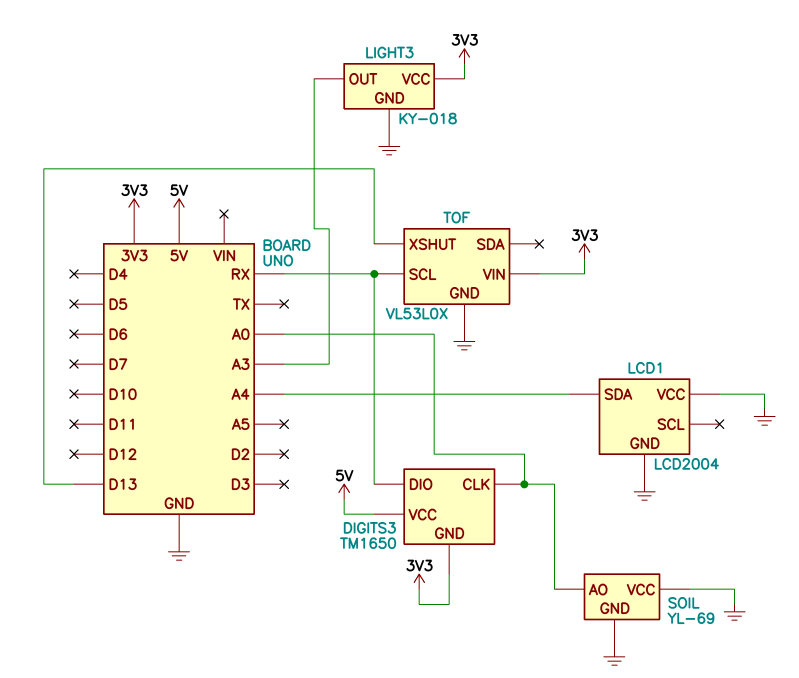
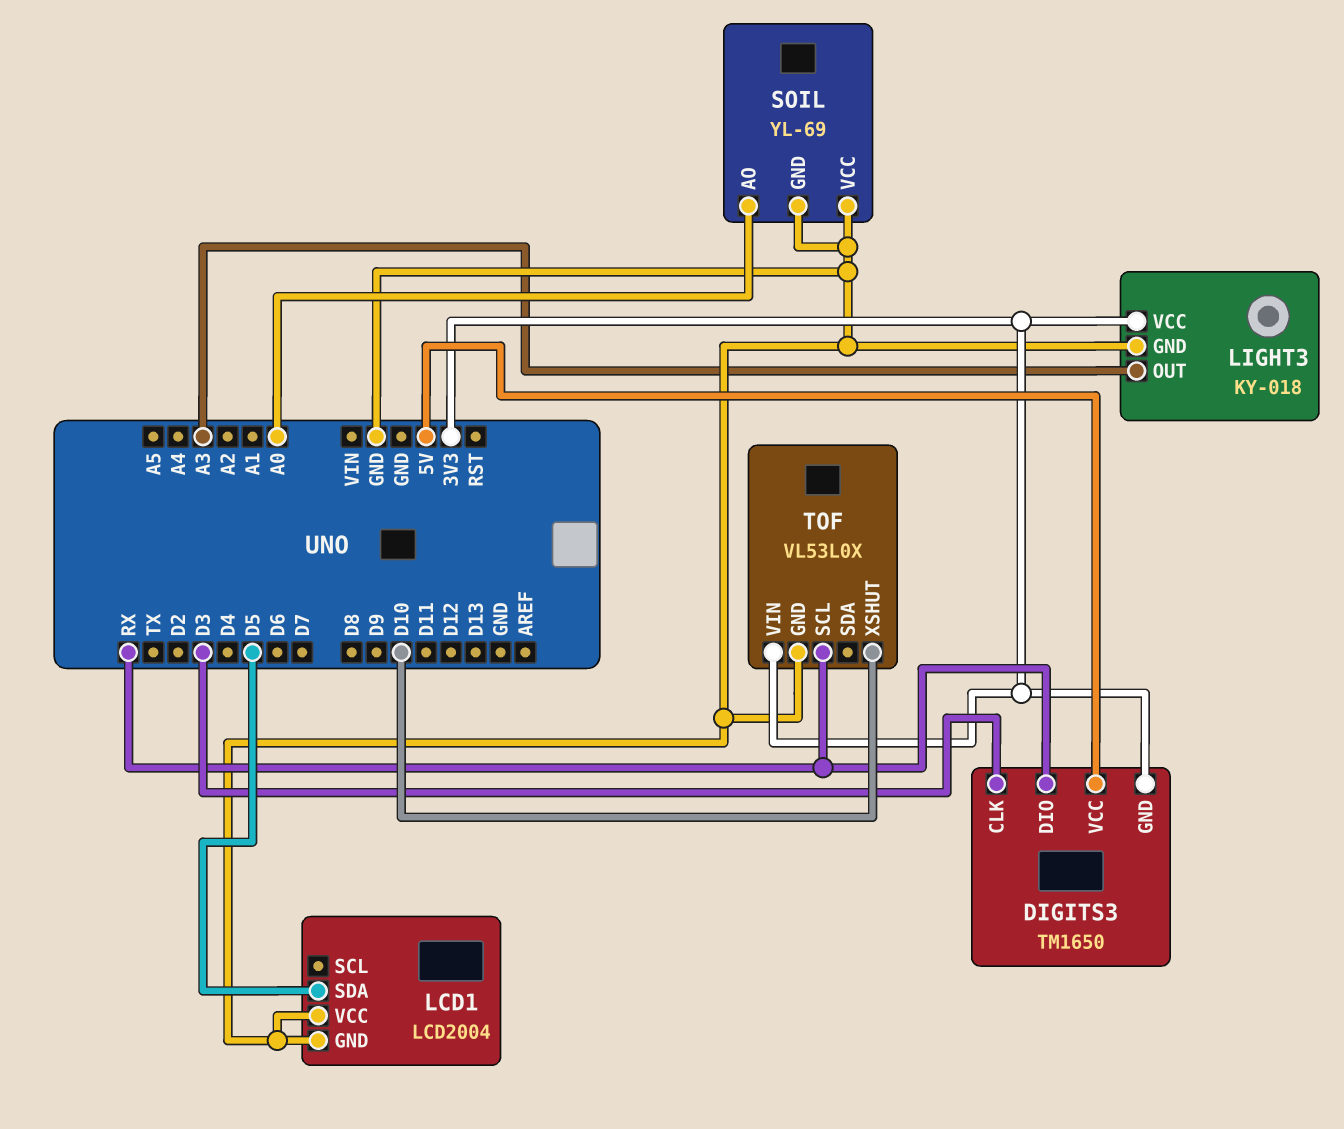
DIGITS3 pin CLK: A0 -> D3
LCD1 pin SDA: A4 -> D5
TOF pin XSHUT: D13 -> D10

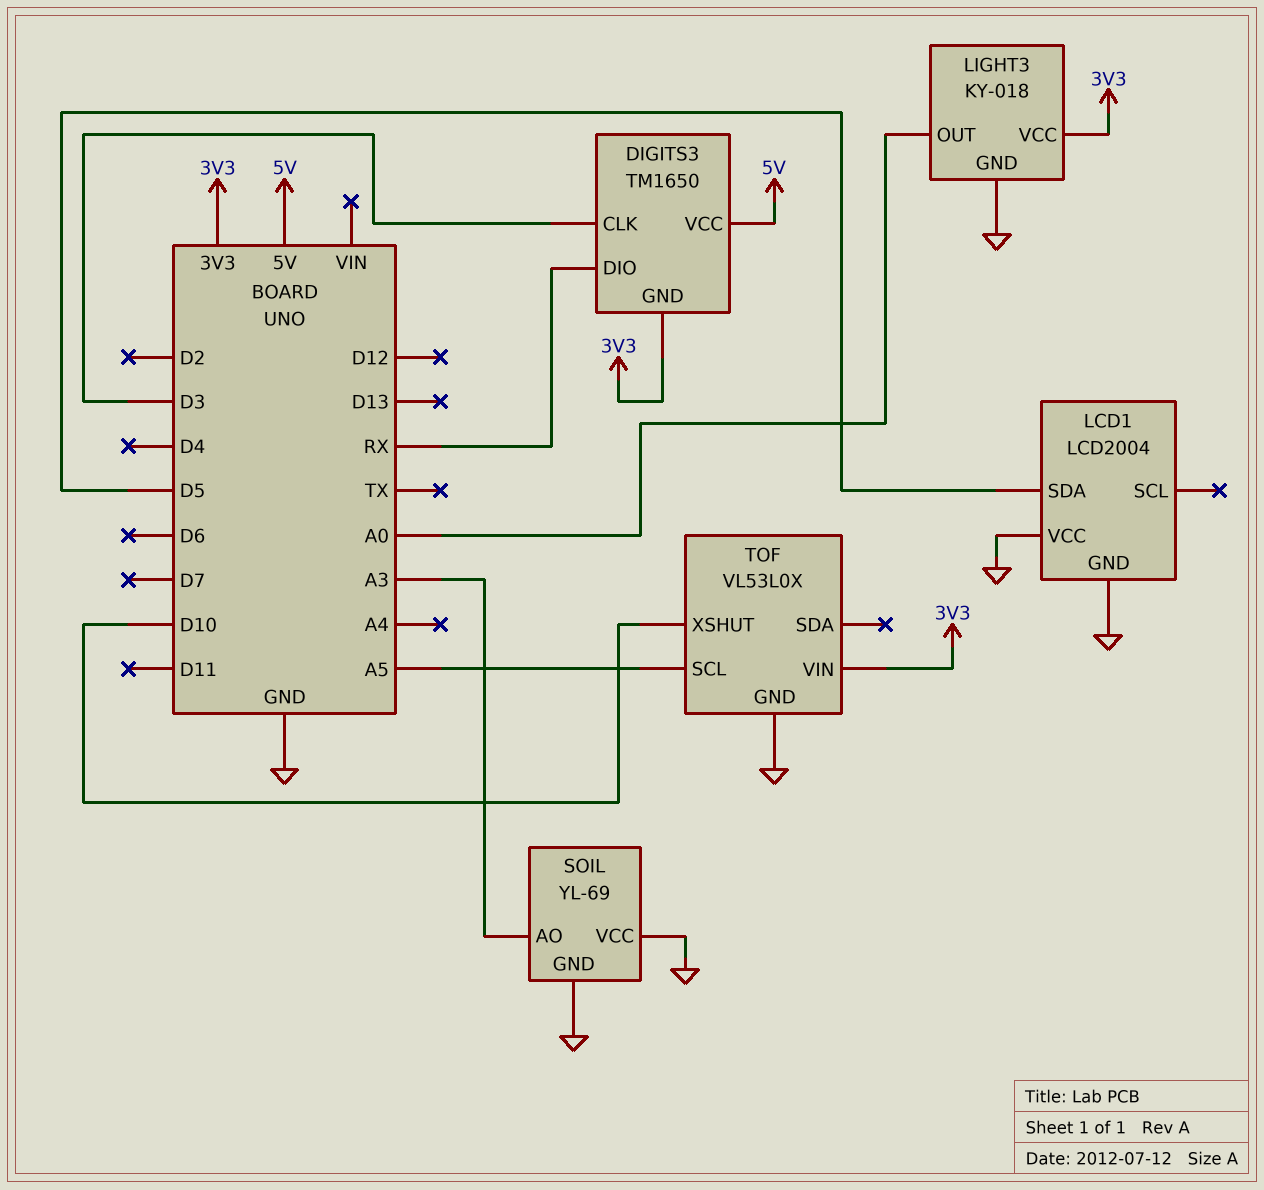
LIGHT3 pin OUT: A3 -> A0
SOIL pin AO: A0 -> A3
TOF pin SCL: RX -> A5

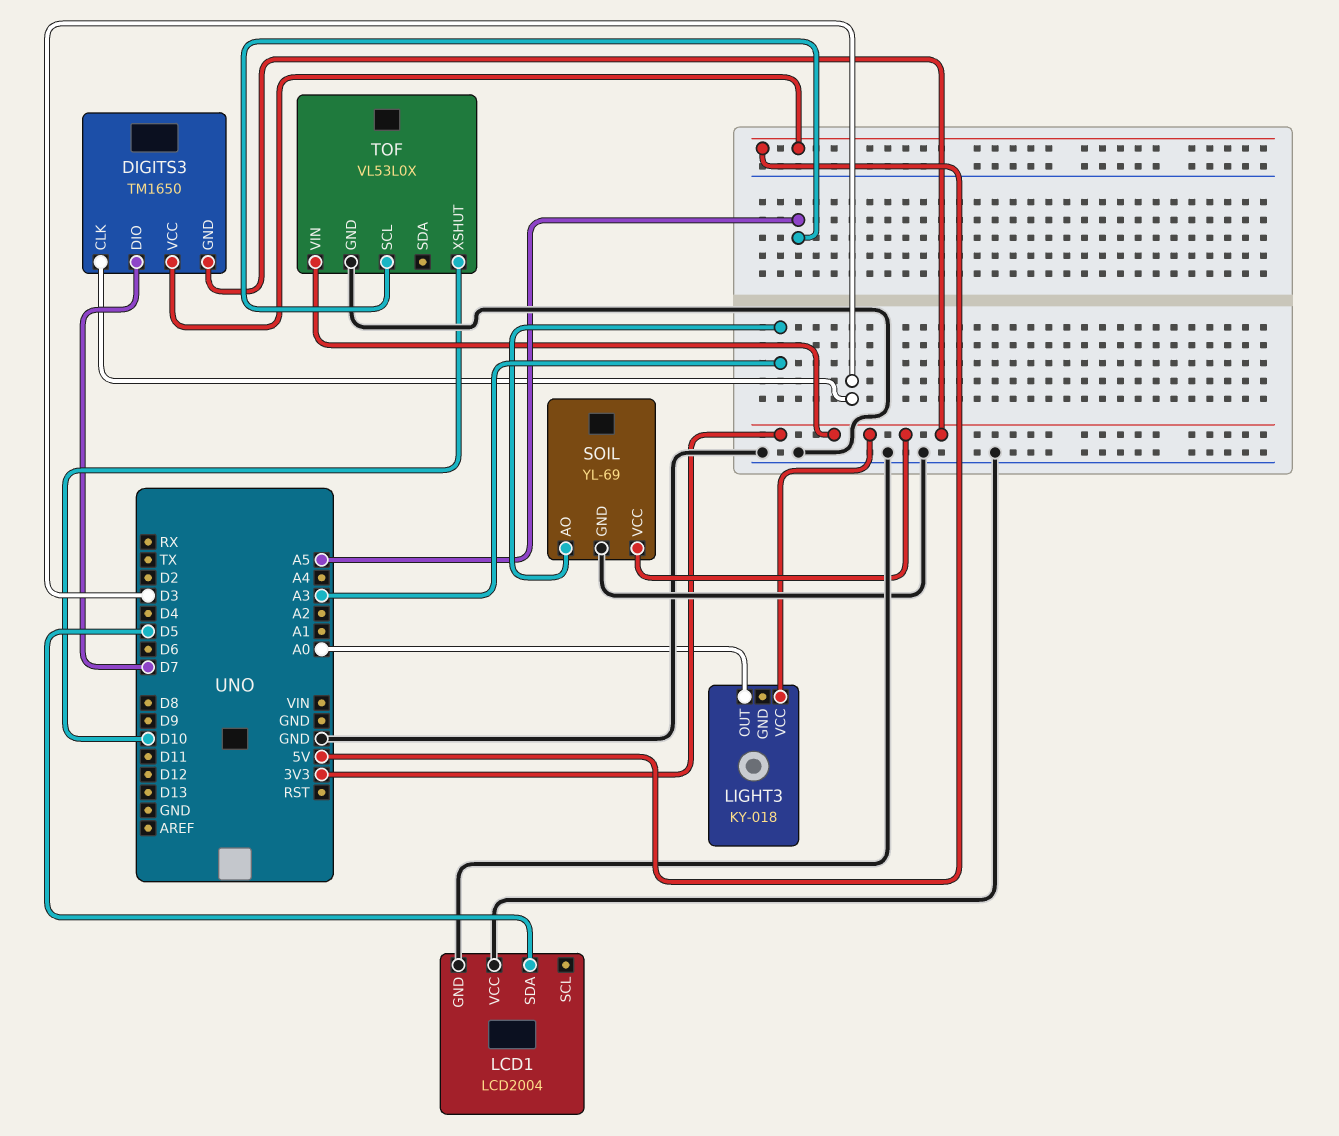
DIGITS3 pin DIO: RX -> D7
LIGHT3 pin GND: GND -> none
SOIL pin VCC: GND -> 3V3

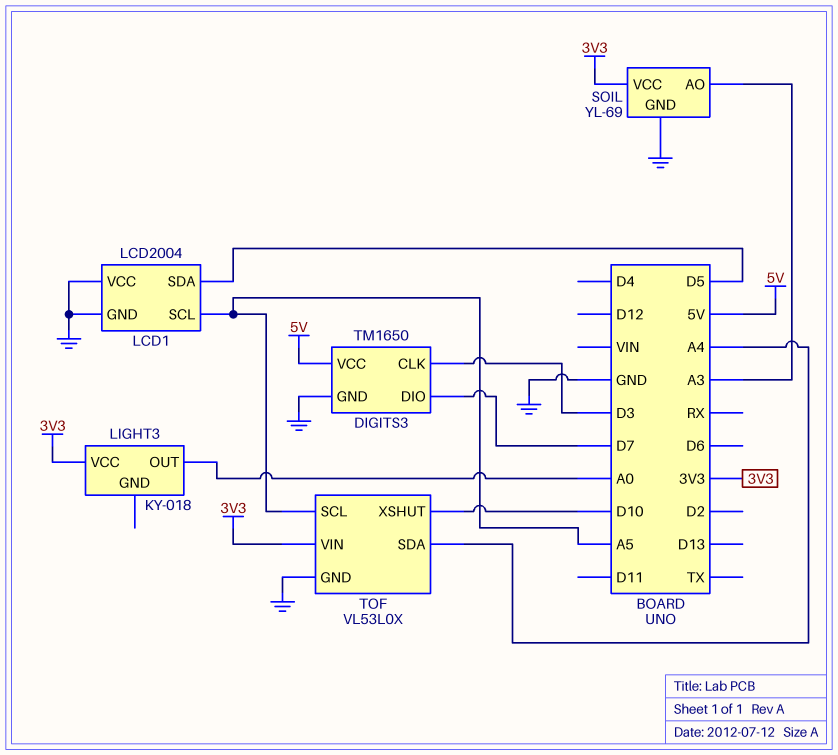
DIGITS3 pin GND: 3V3 -> GND
LCD1 pin SCL: none -> A5
TOF pin SDA: none -> A4

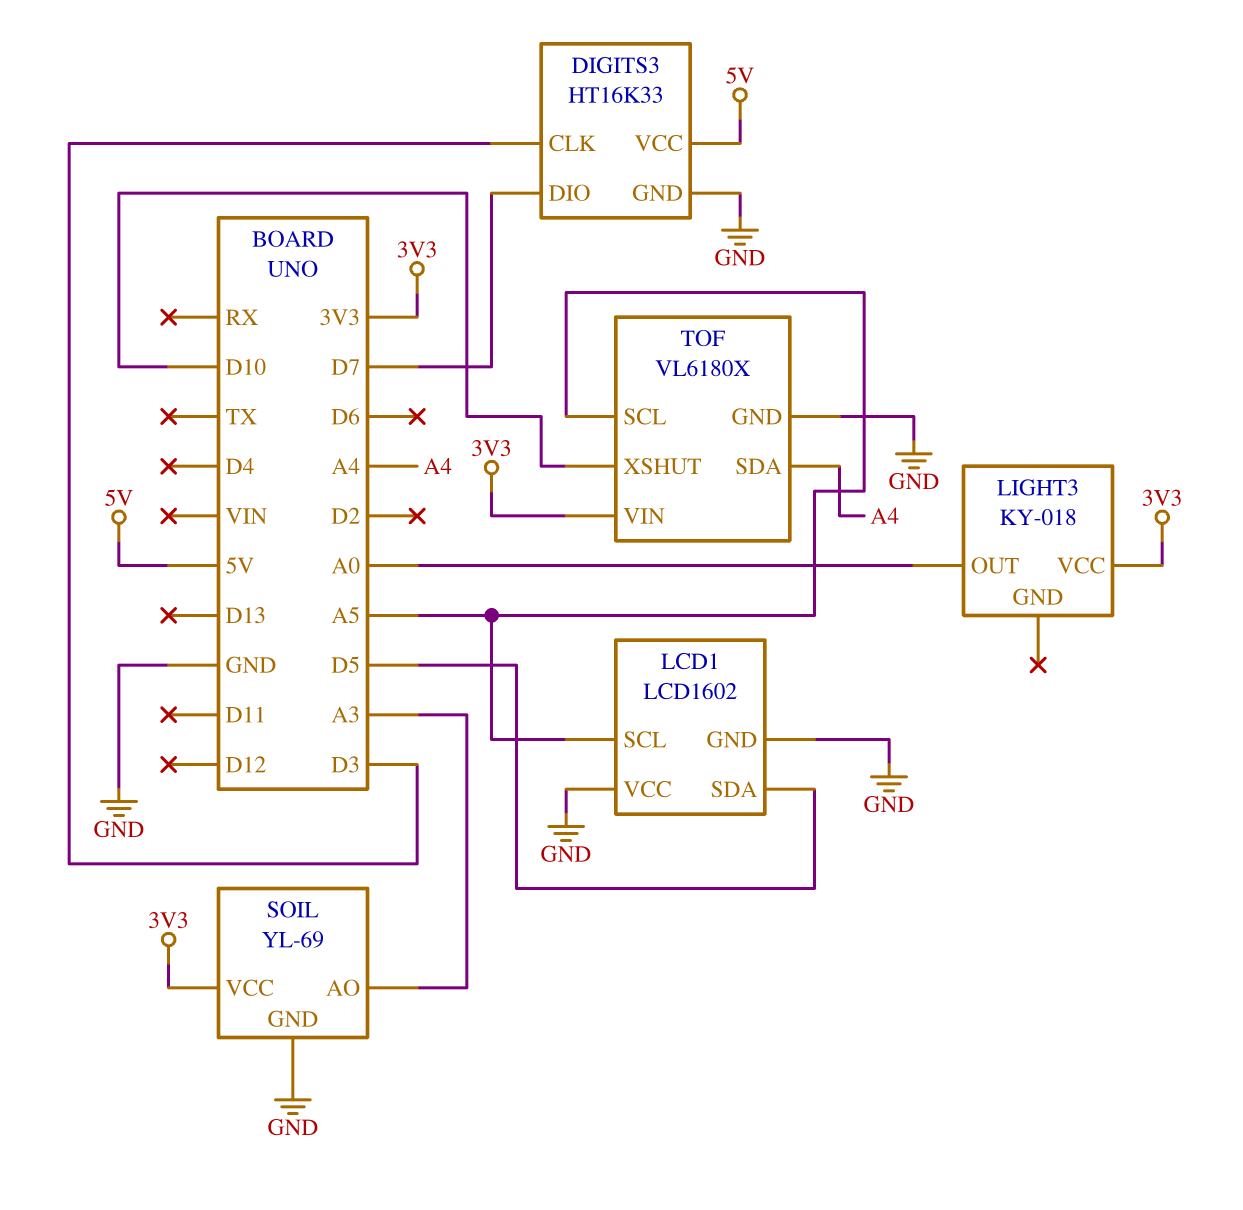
DIGITS3: TM1650 -> HT16K33
LCD1: LCD2004 -> LCD1602
TOF: VL53L0X -> VL6180X

